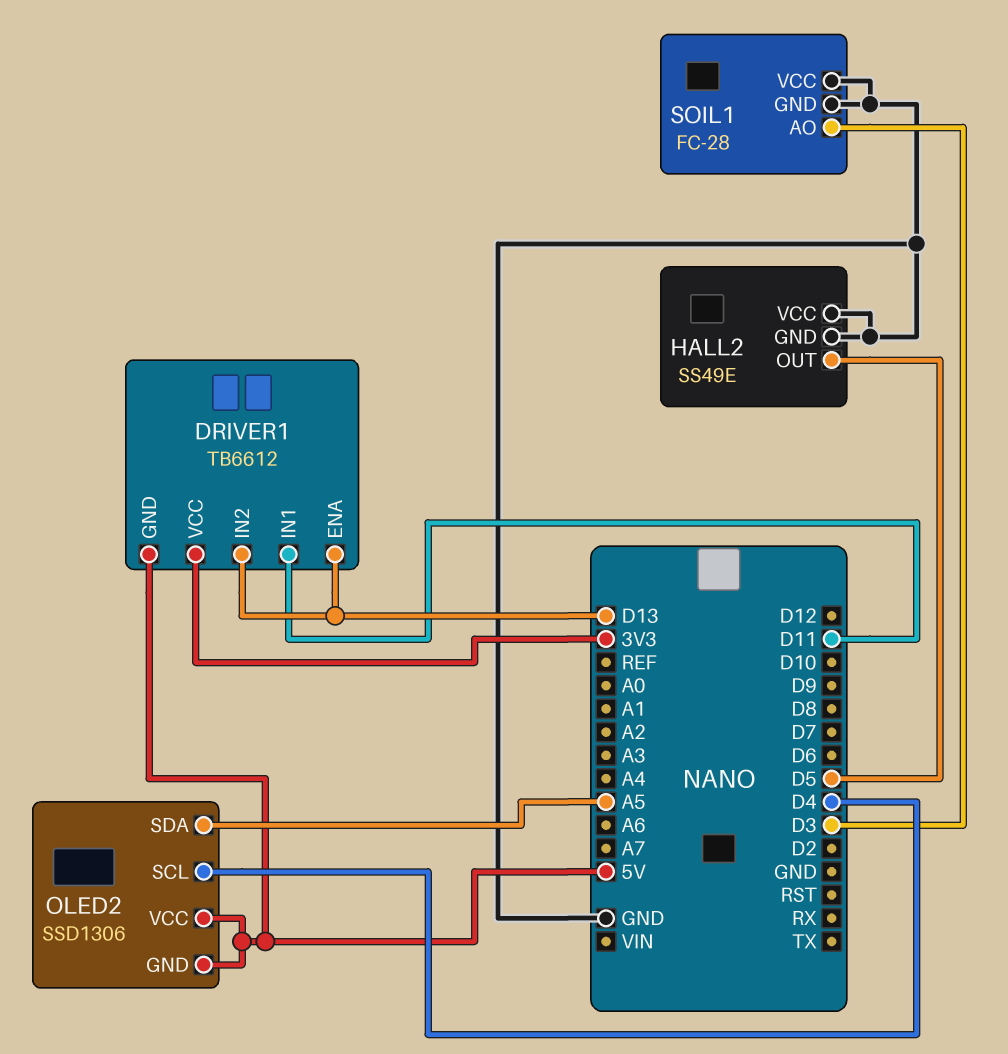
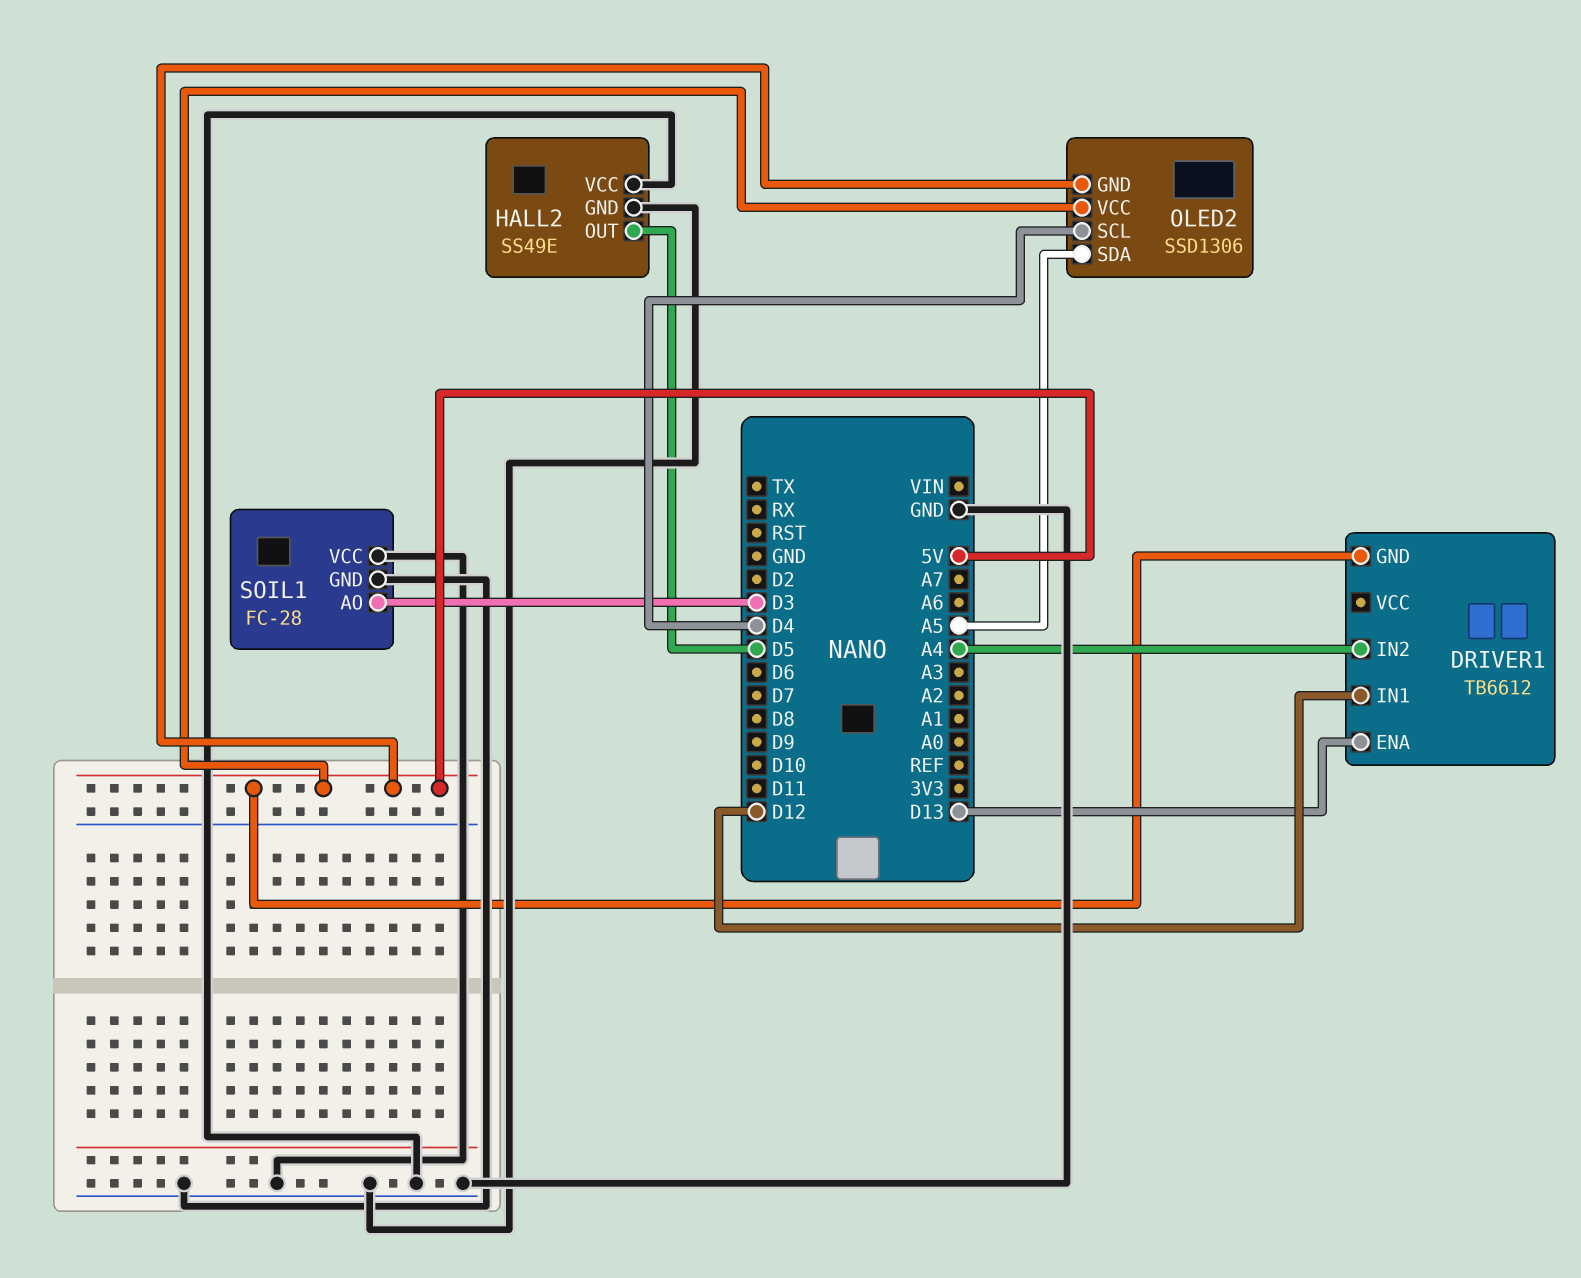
DRIVER1 pin IN1: D11 -> D12
DRIVER1 pin IN2: D13 -> A4
DRIVER1 pin VCC: 3V3 -> none

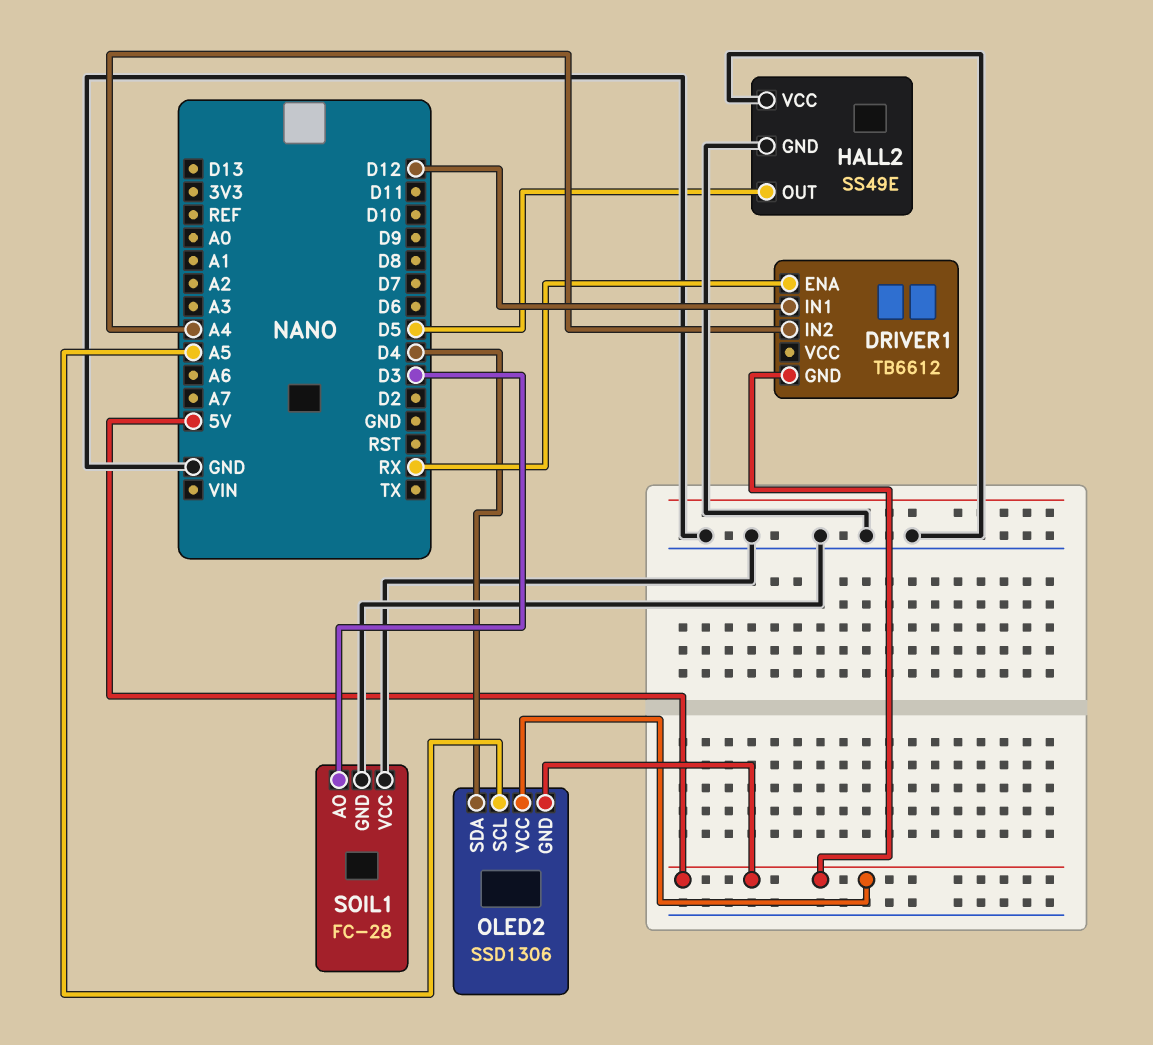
DRIVER1 pin ENA: D13 -> RX
OLED2 pin SCL: D4 -> A5
OLED2 pin SDA: A5 -> D4

